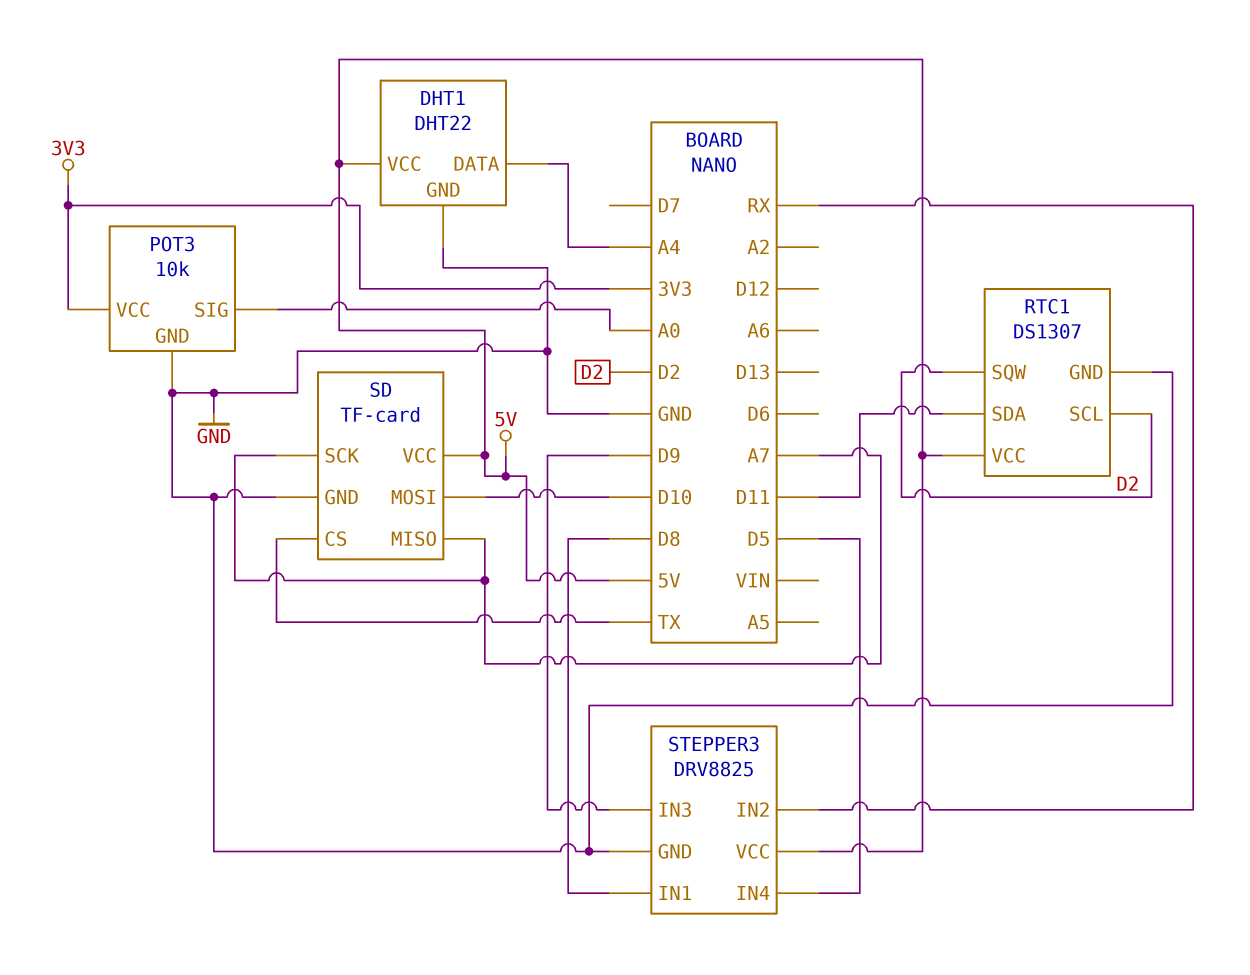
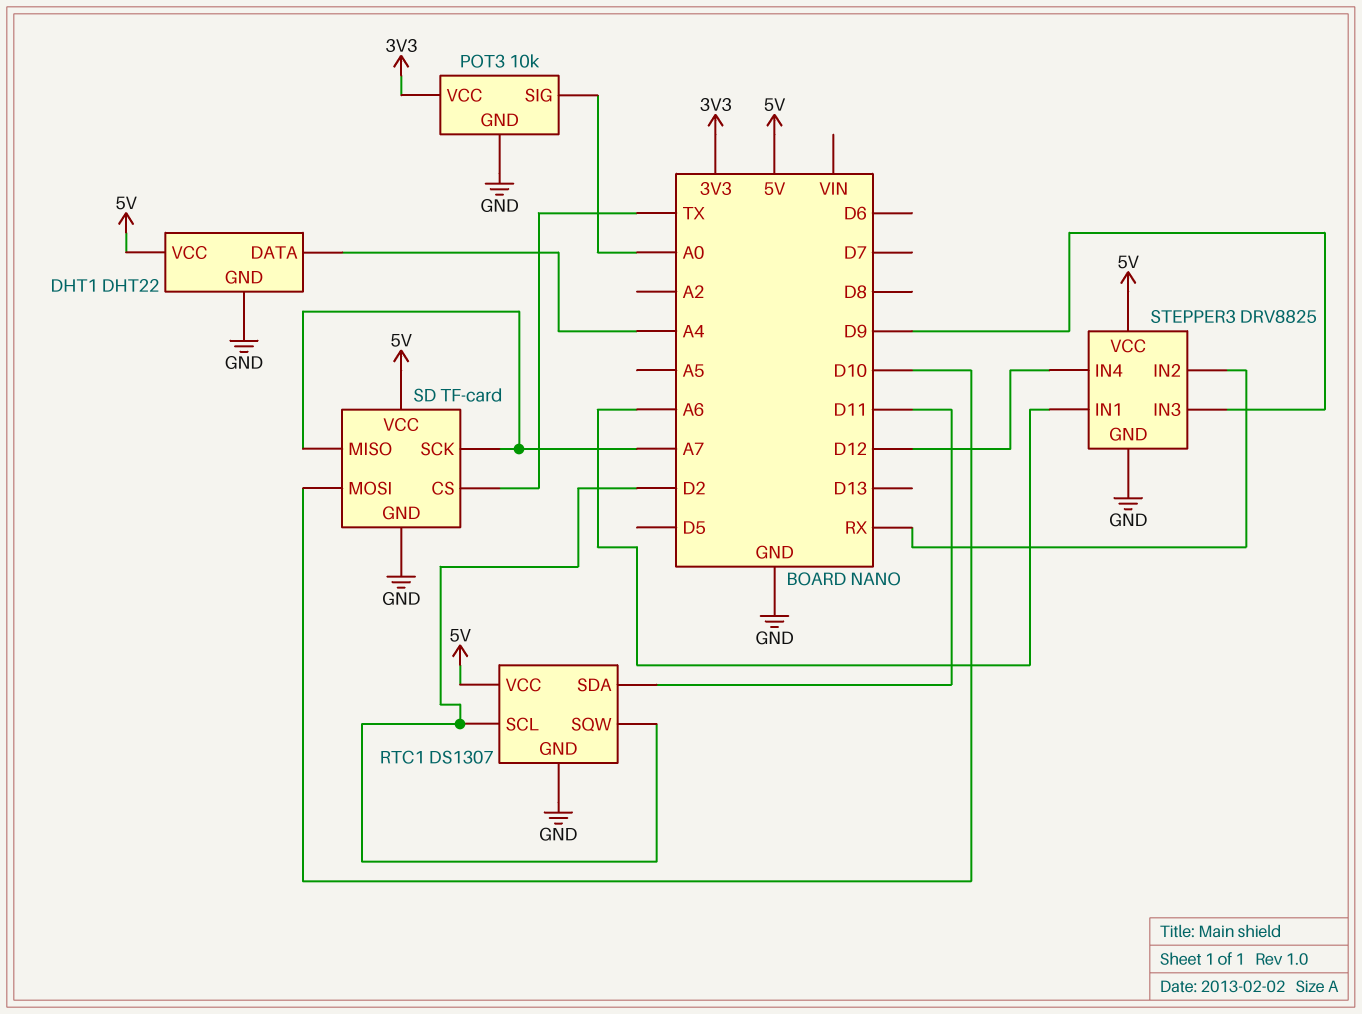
STEPPER3 pin IN1: D8 -> A6
STEPPER3 pin IN4: D5 -> D12

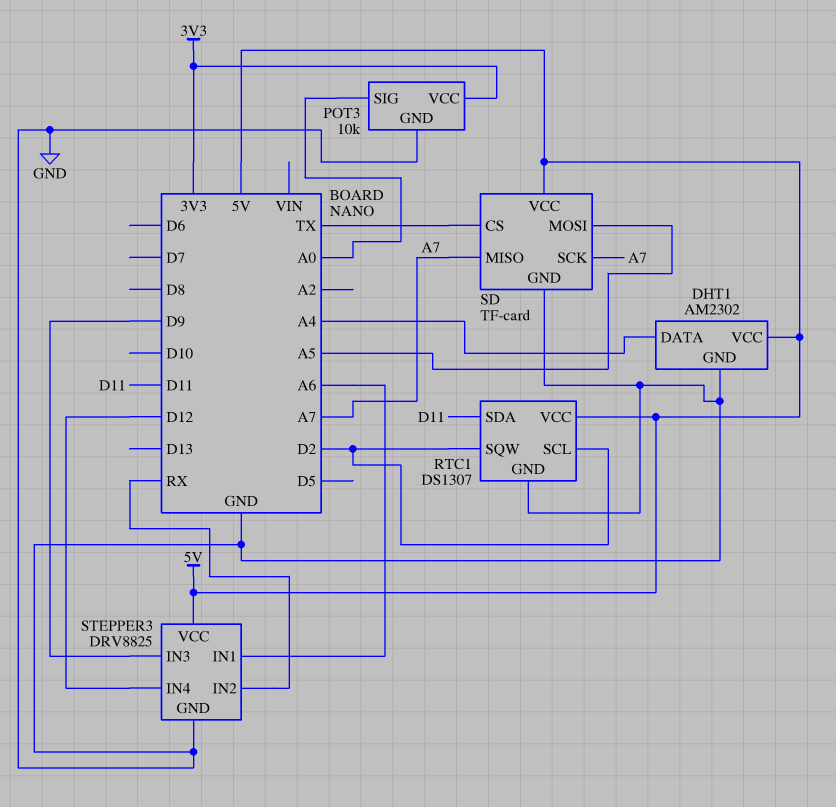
DHT1: DHT22 -> AM2302
SD pin MOSI: D10 -> A5

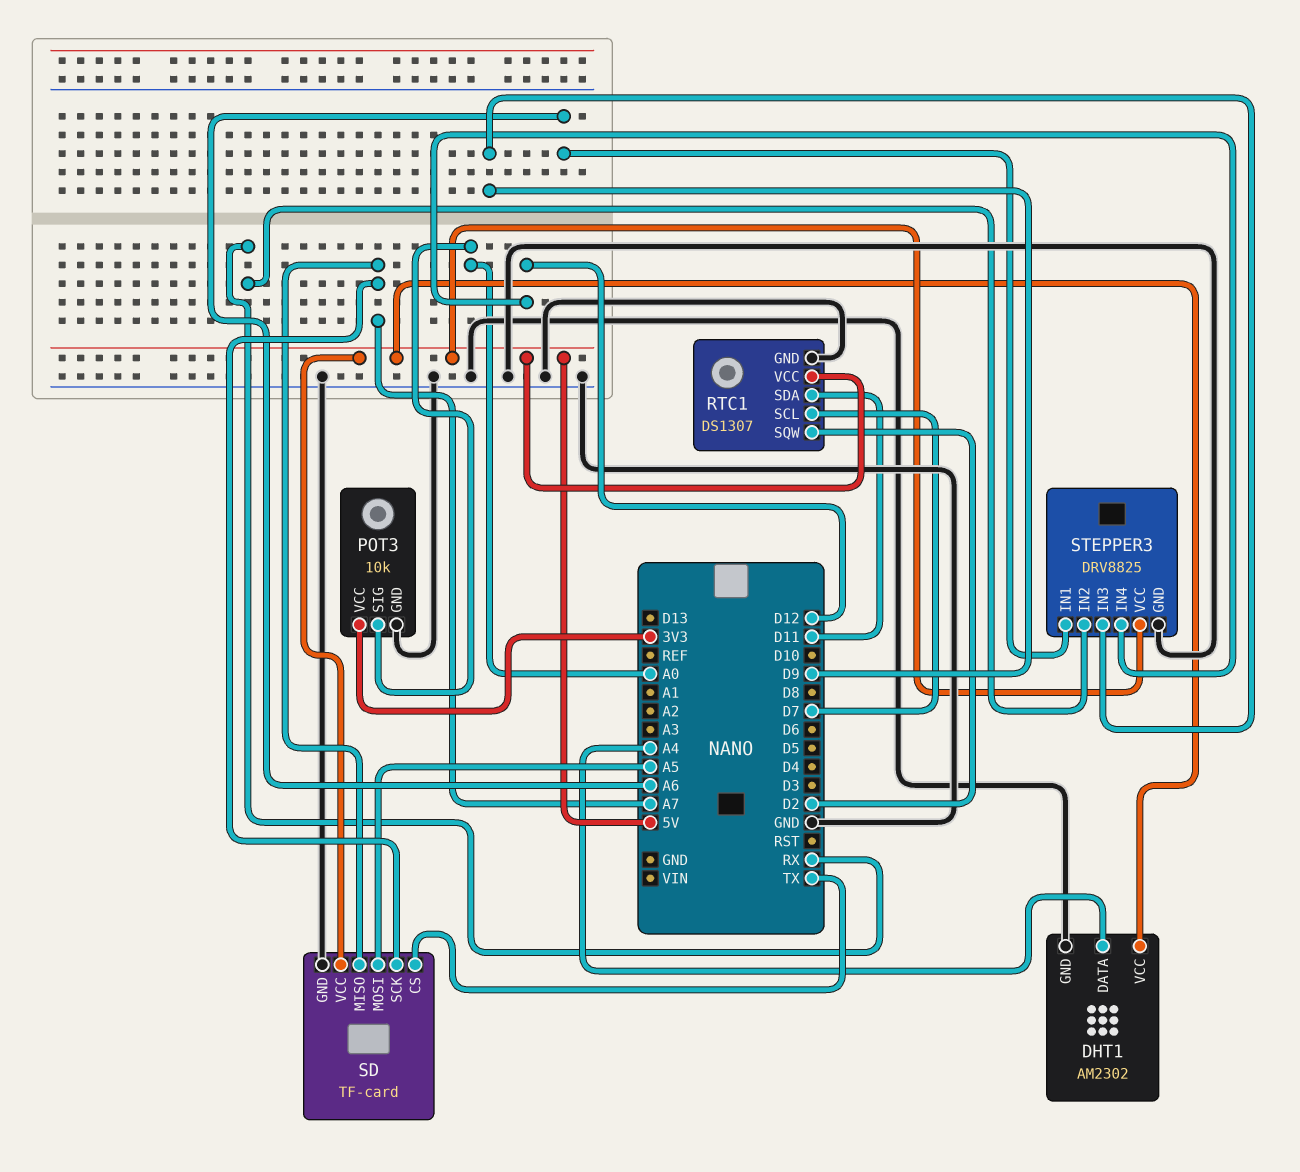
RTC1 pin SCL: D2 -> D7

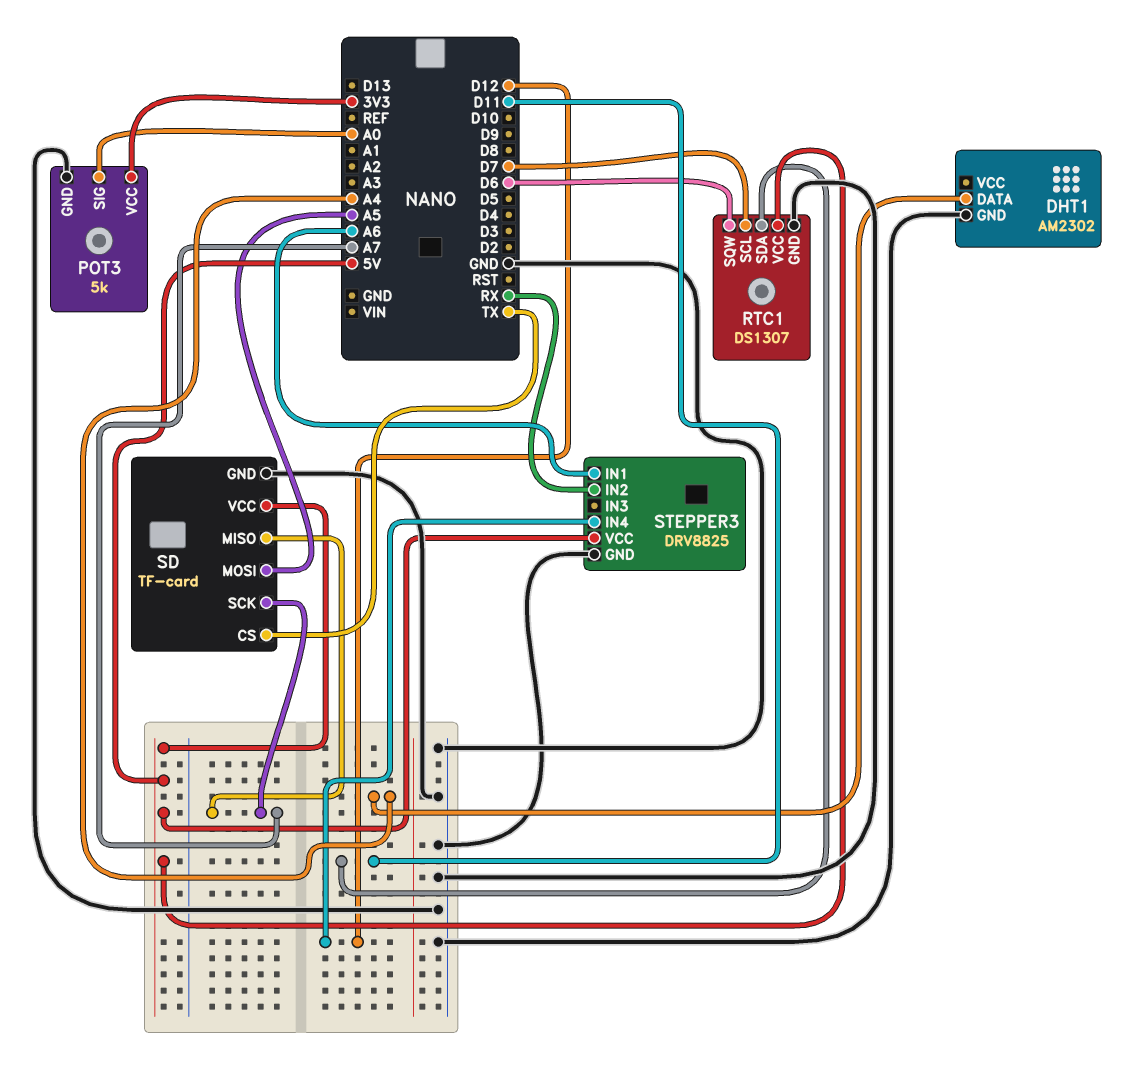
DHT1 pin VCC: 5V -> none
POT3: 10k -> 5k
RTC1 pin SQW: D2 -> D6
STEPPER3 pin IN3: D9 -> none

